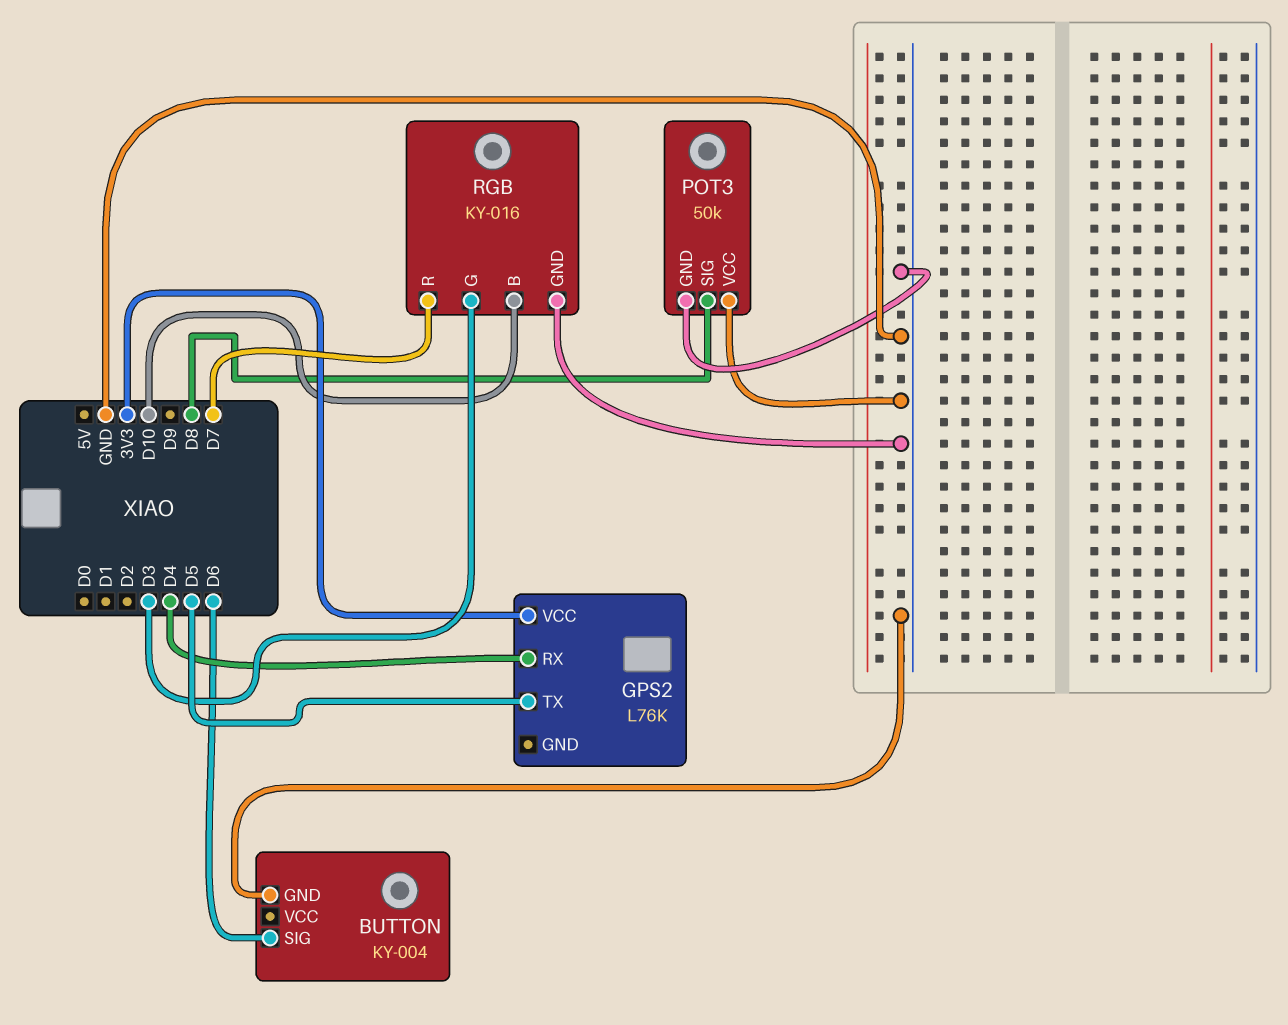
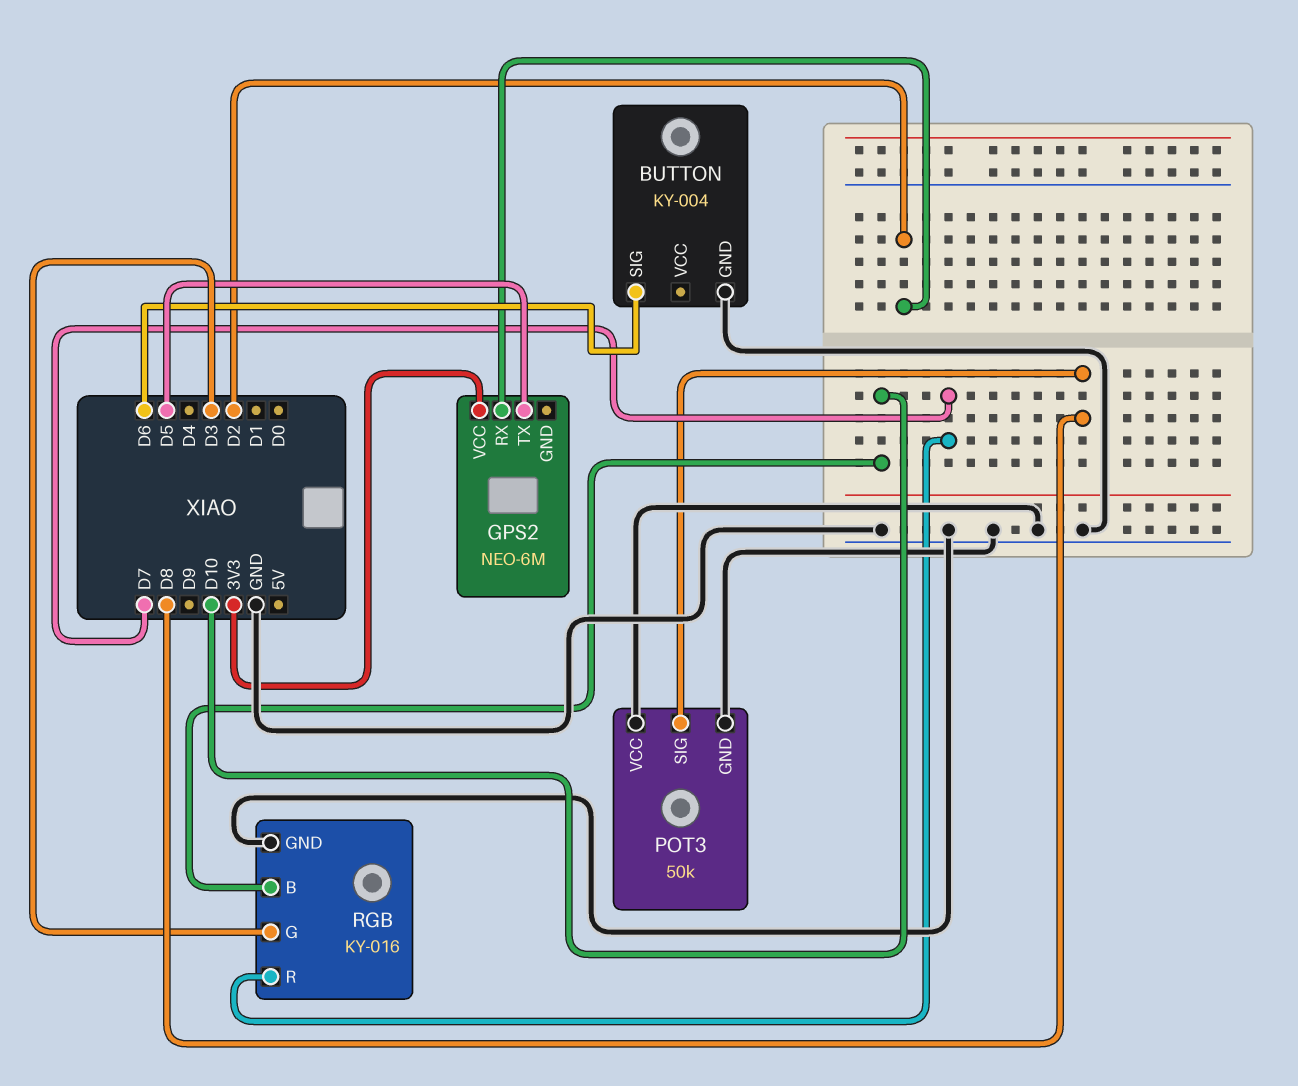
GPS2: L76K -> NEO-6M
GPS2 pin RX: D4 -> D2

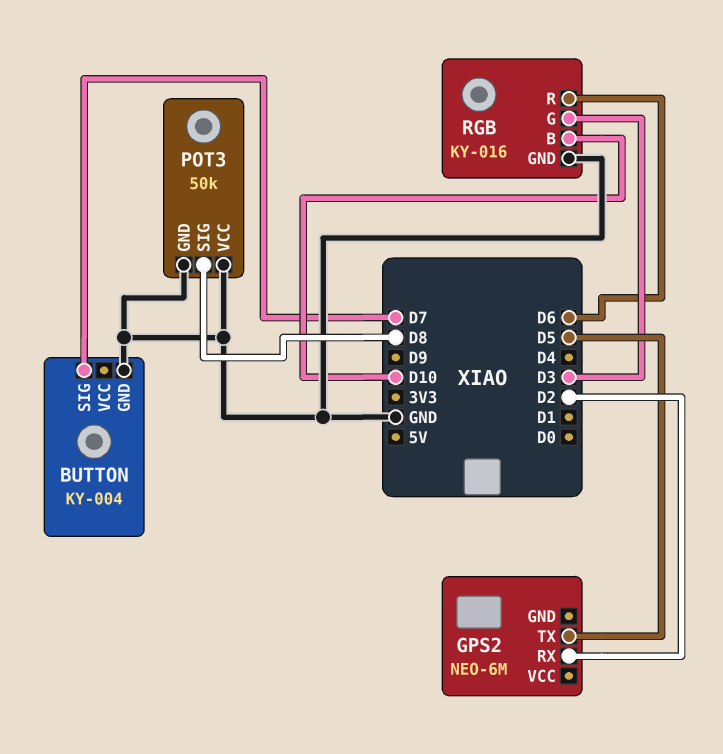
BUTTON pin SIG: D6 -> D7
GPS2 pin VCC: 3V3 -> none
RGB pin R: D7 -> D6

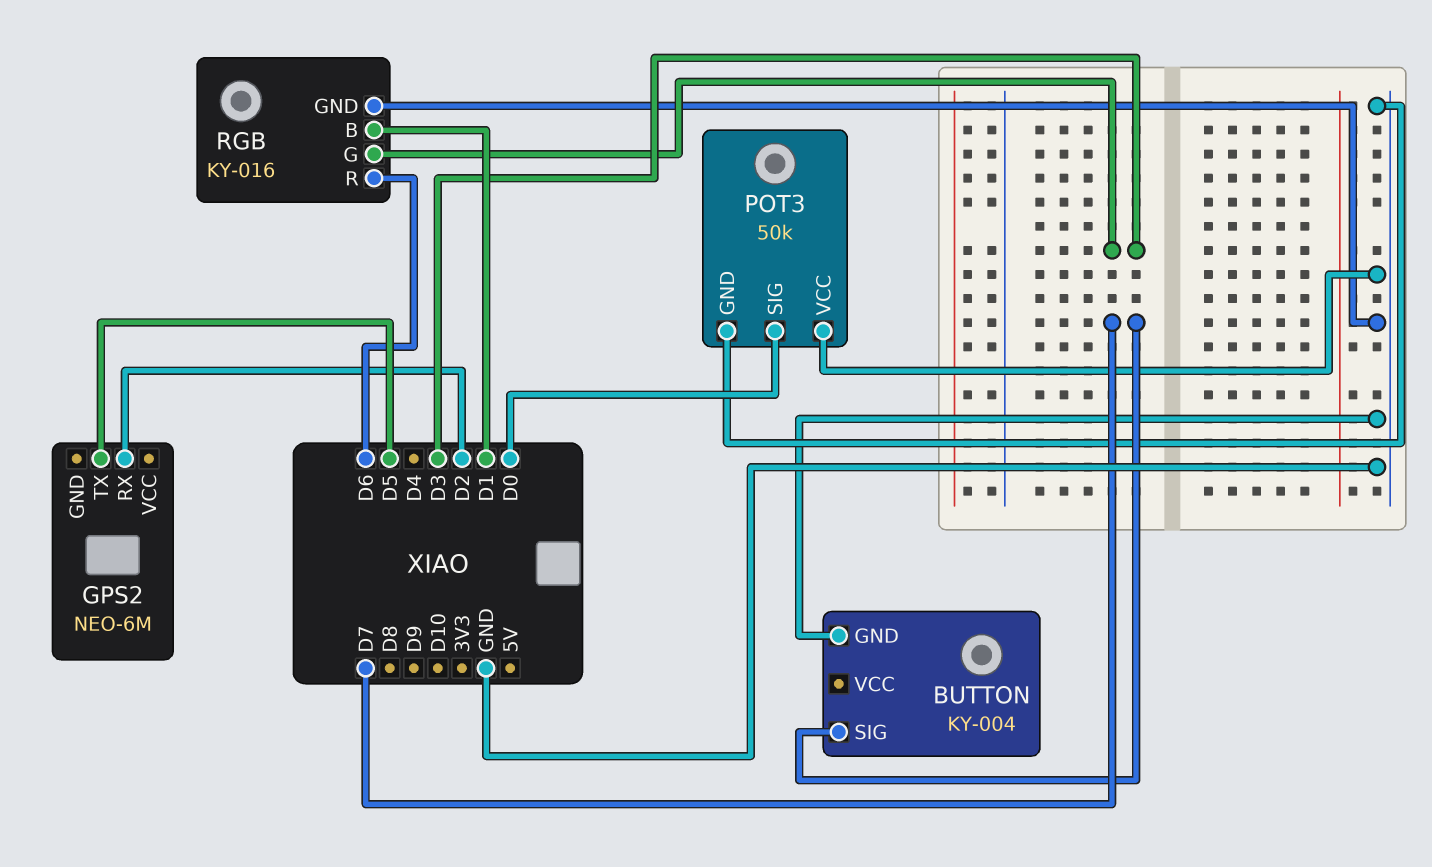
POT3 pin SIG: D8 -> D0
RGB pin B: D10 -> D1

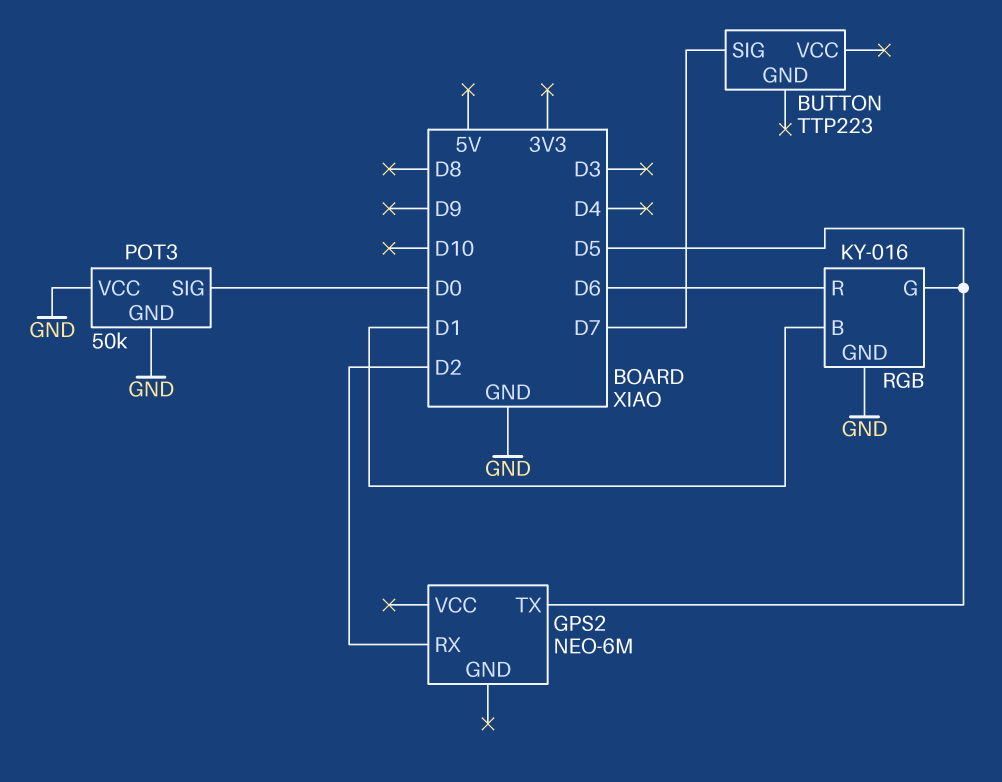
BUTTON: KY-004 -> TTP223
BUTTON pin GND: GND -> none
RGB pin G: D3 -> D5

